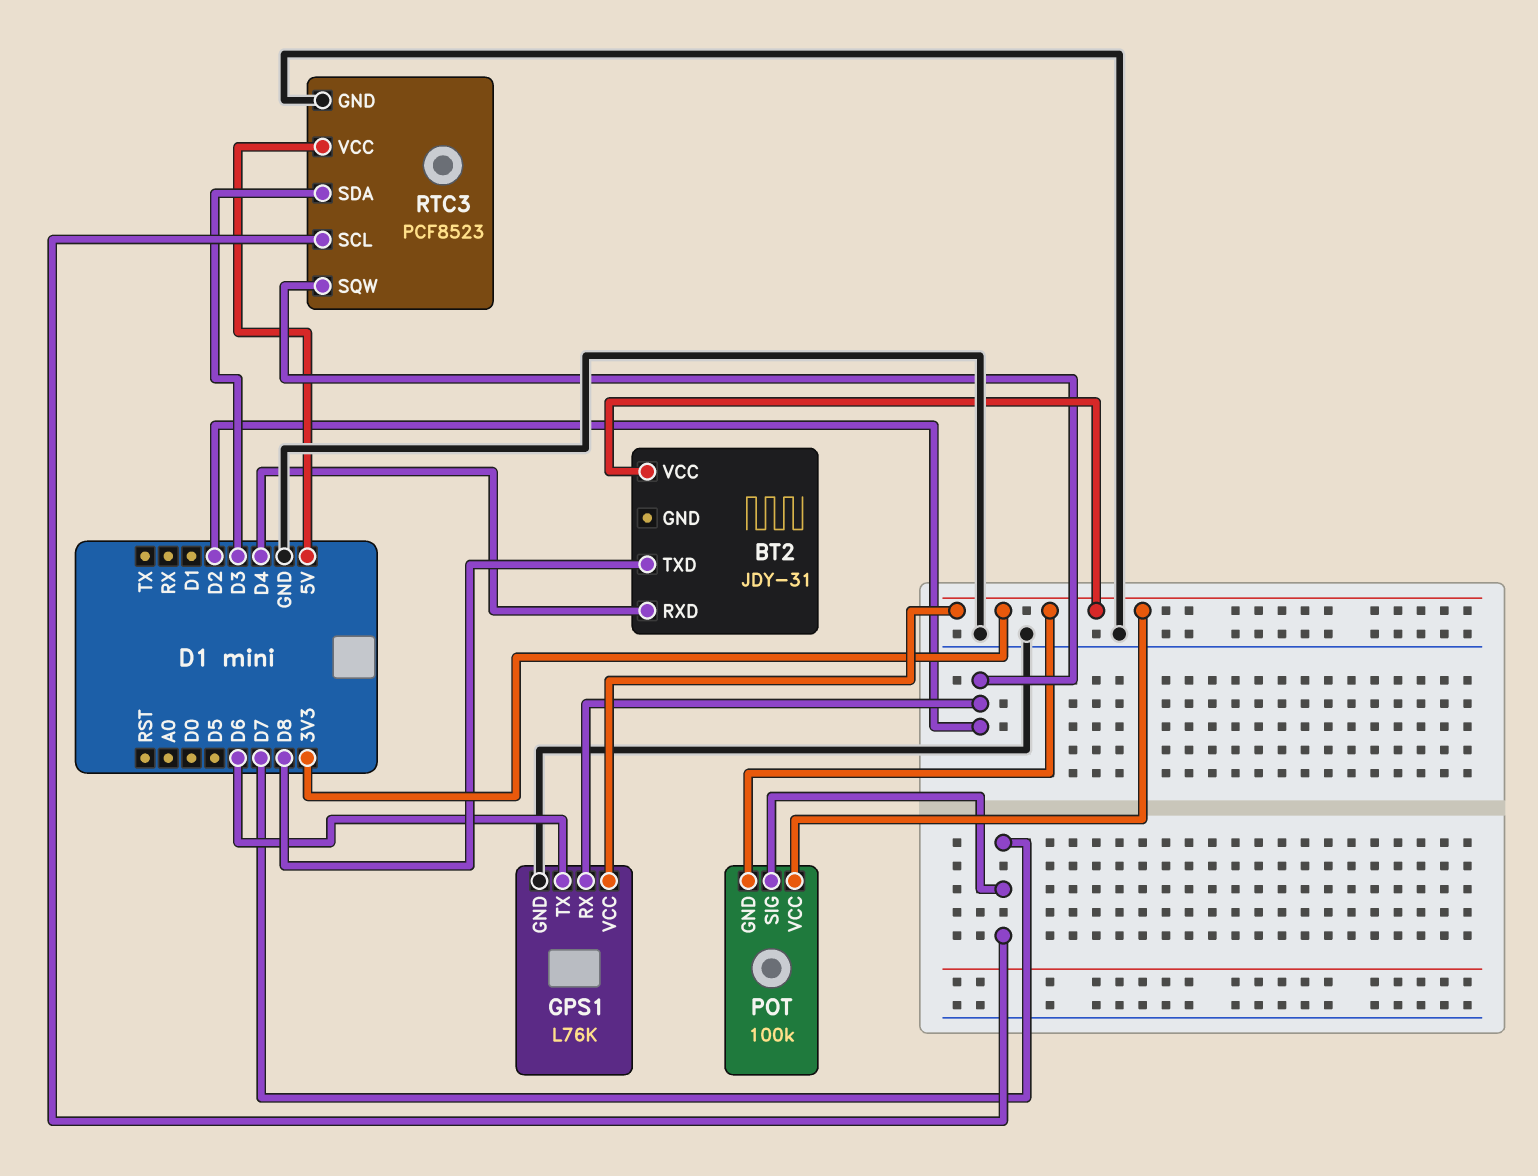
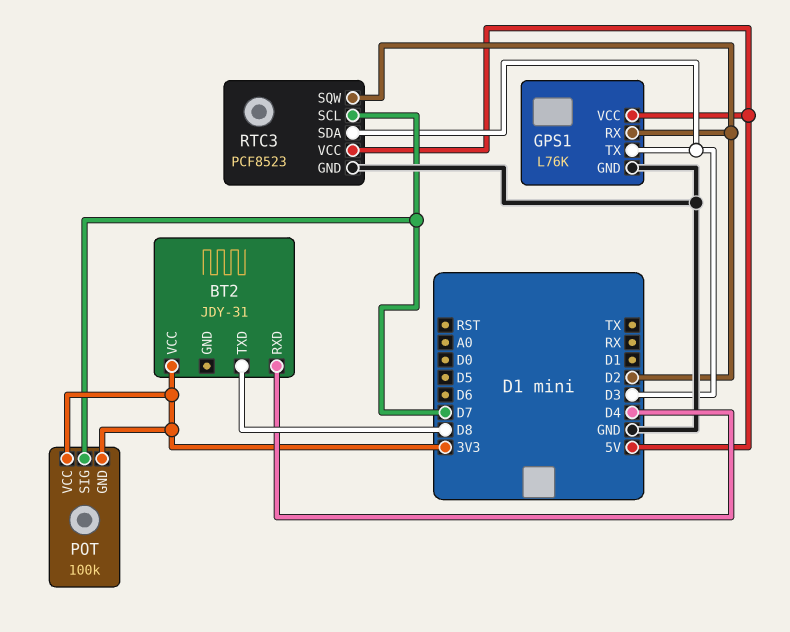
GPS1 pin TX: D6 -> D3
GPS1 pin VCC: 3V3 -> 5V

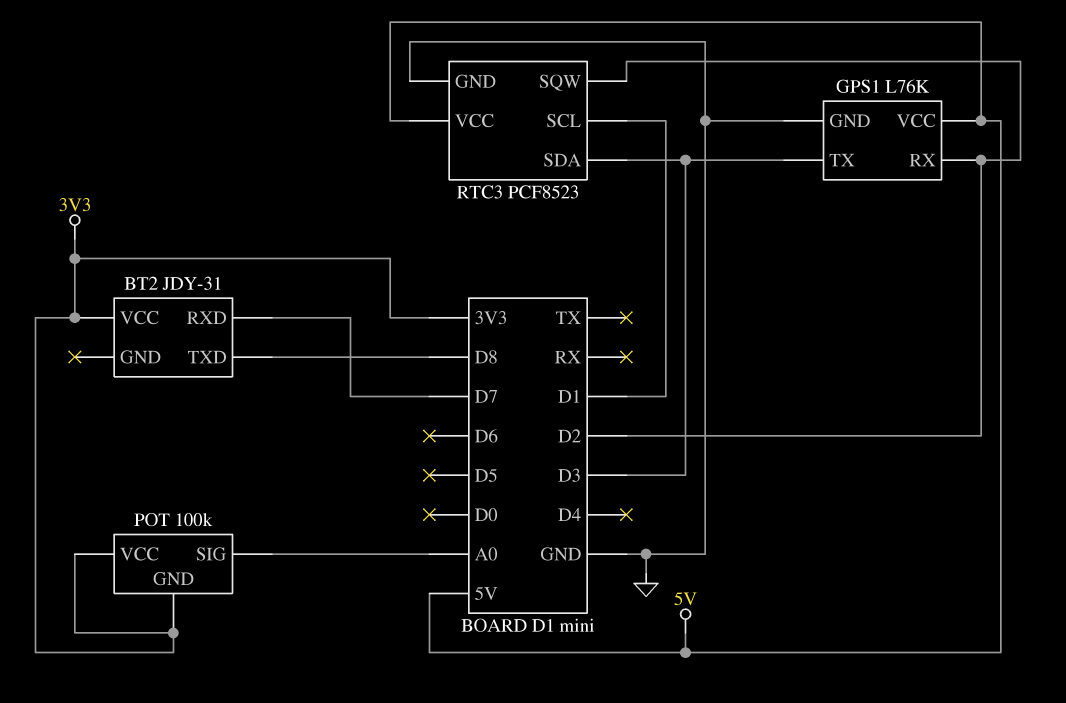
BT2 pin RXD: D4 -> D7
POT pin SIG: D7 -> A0
RTC3 pin SCL: D7 -> D1

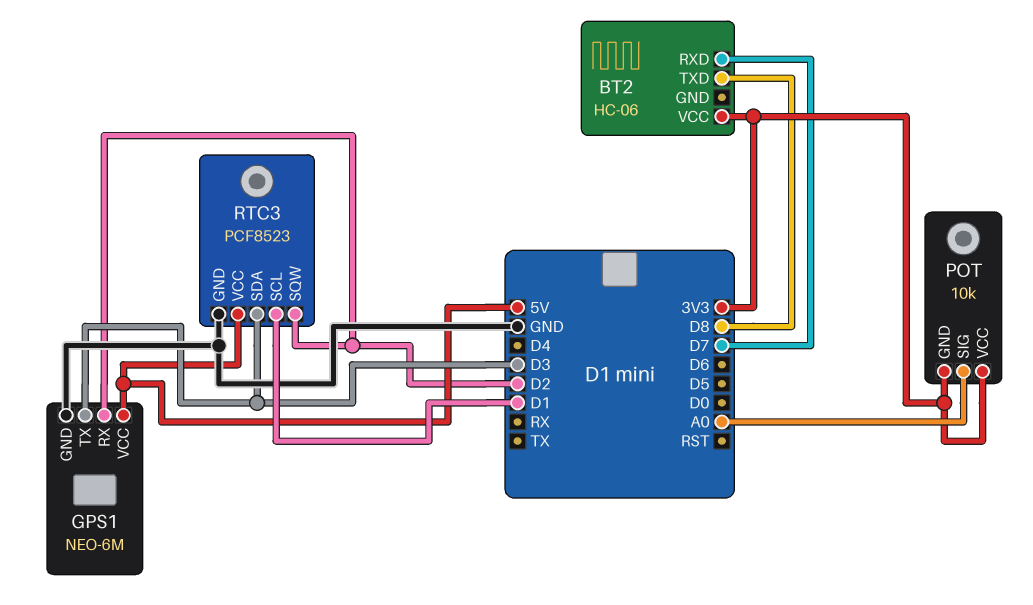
BT2: JDY-31 -> HC-06
GPS1: L76K -> NEO-6M
POT: 100k -> 10k

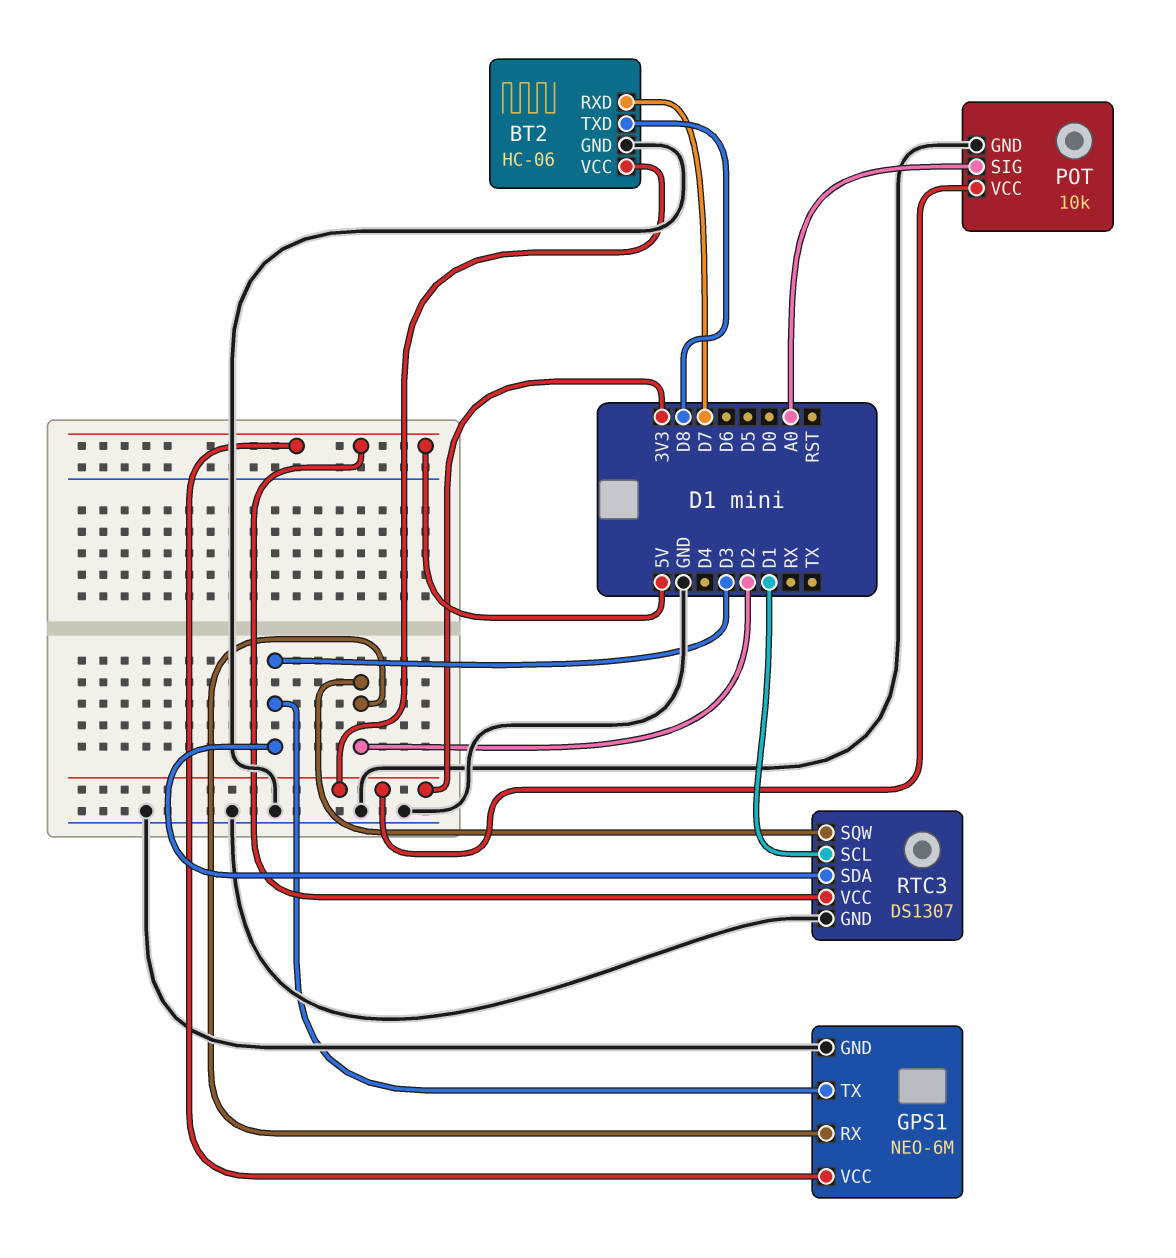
BT2 pin GND: none -> GND
POT pin GND: 3V3 -> GND
RTC3: PCF8523 -> DS1307

